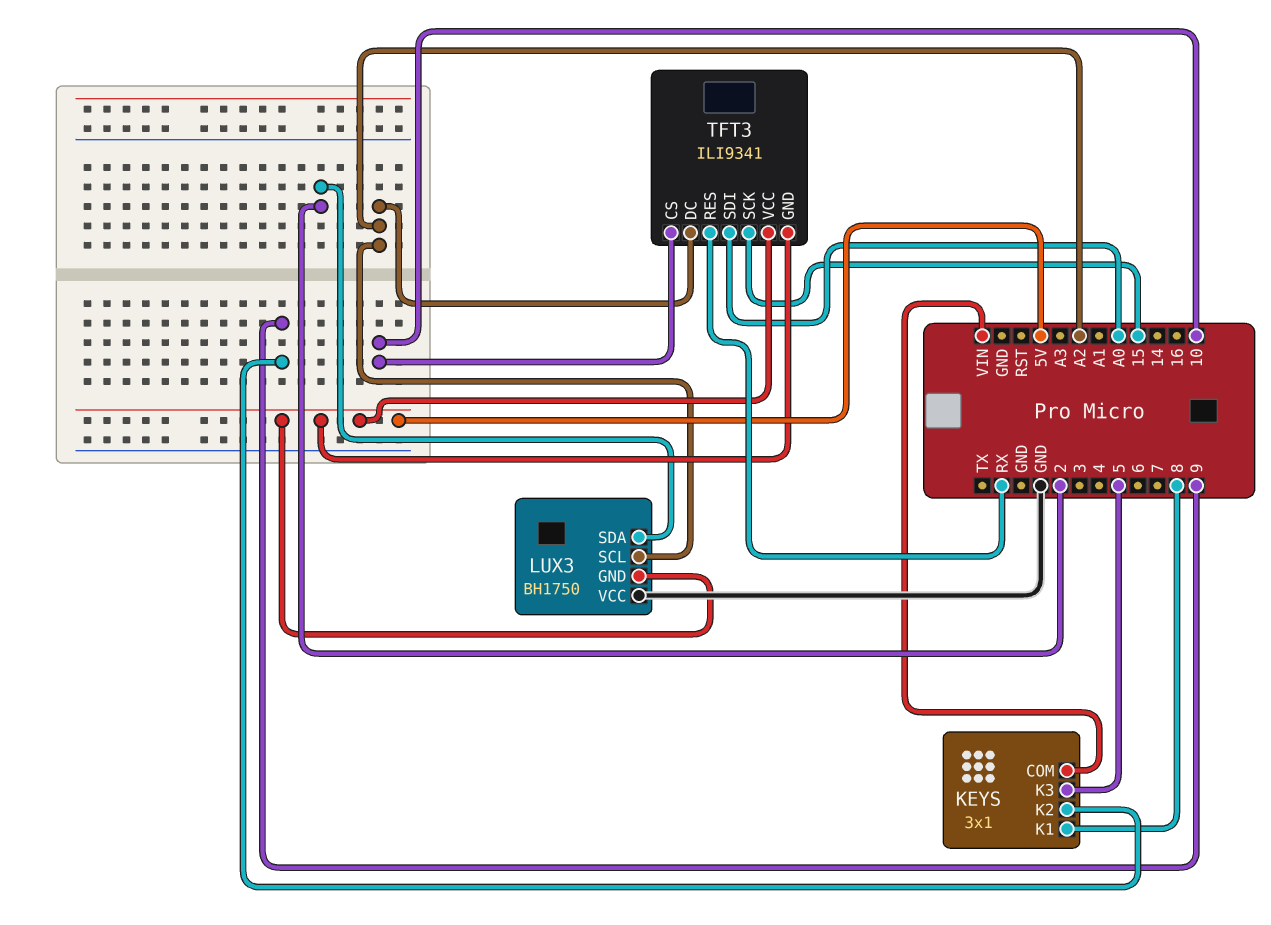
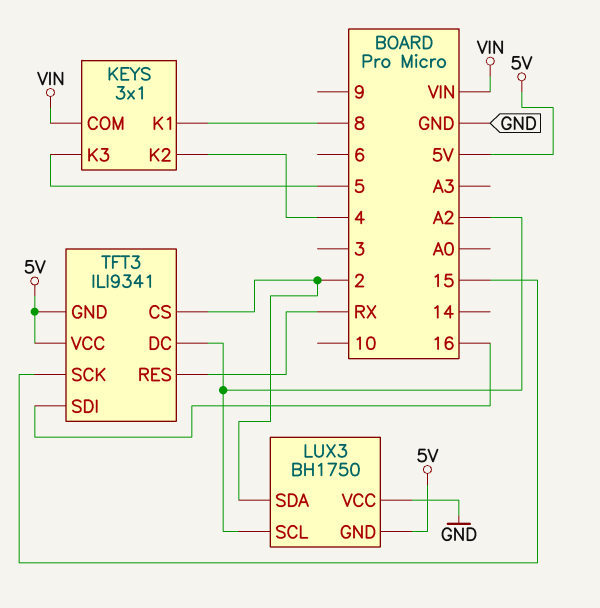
KEYS pin K2: 9 -> 4
TFT3 pin CS: 10 -> 2
TFT3 pin SDI: A0 -> 16

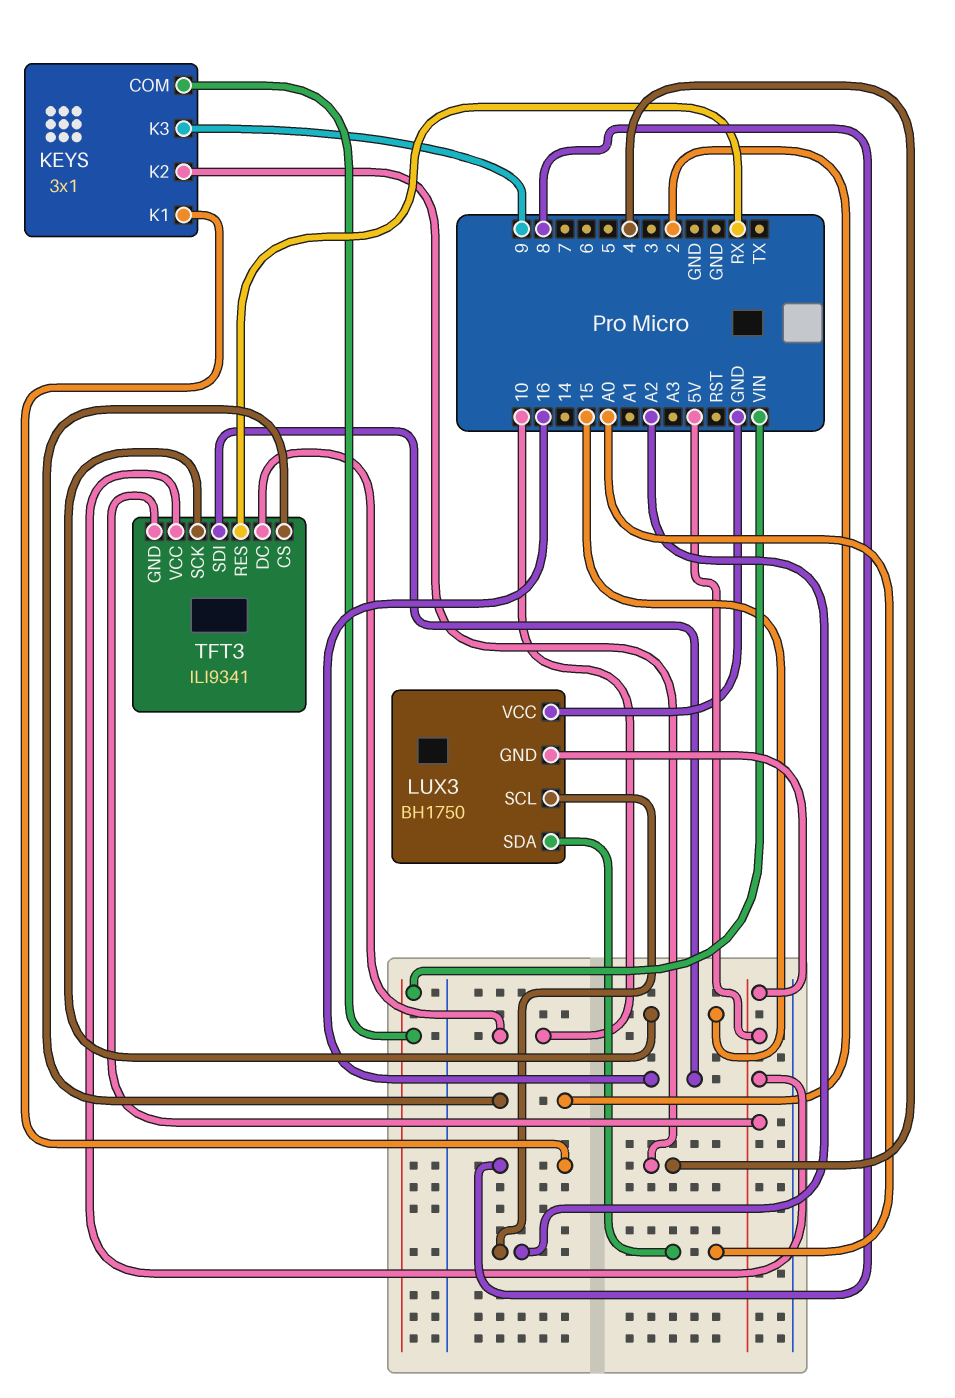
KEYS pin K3: 5 -> 9
LUX3 pin SDA: 2 -> A0
TFT3 pin DC: A2 -> 10

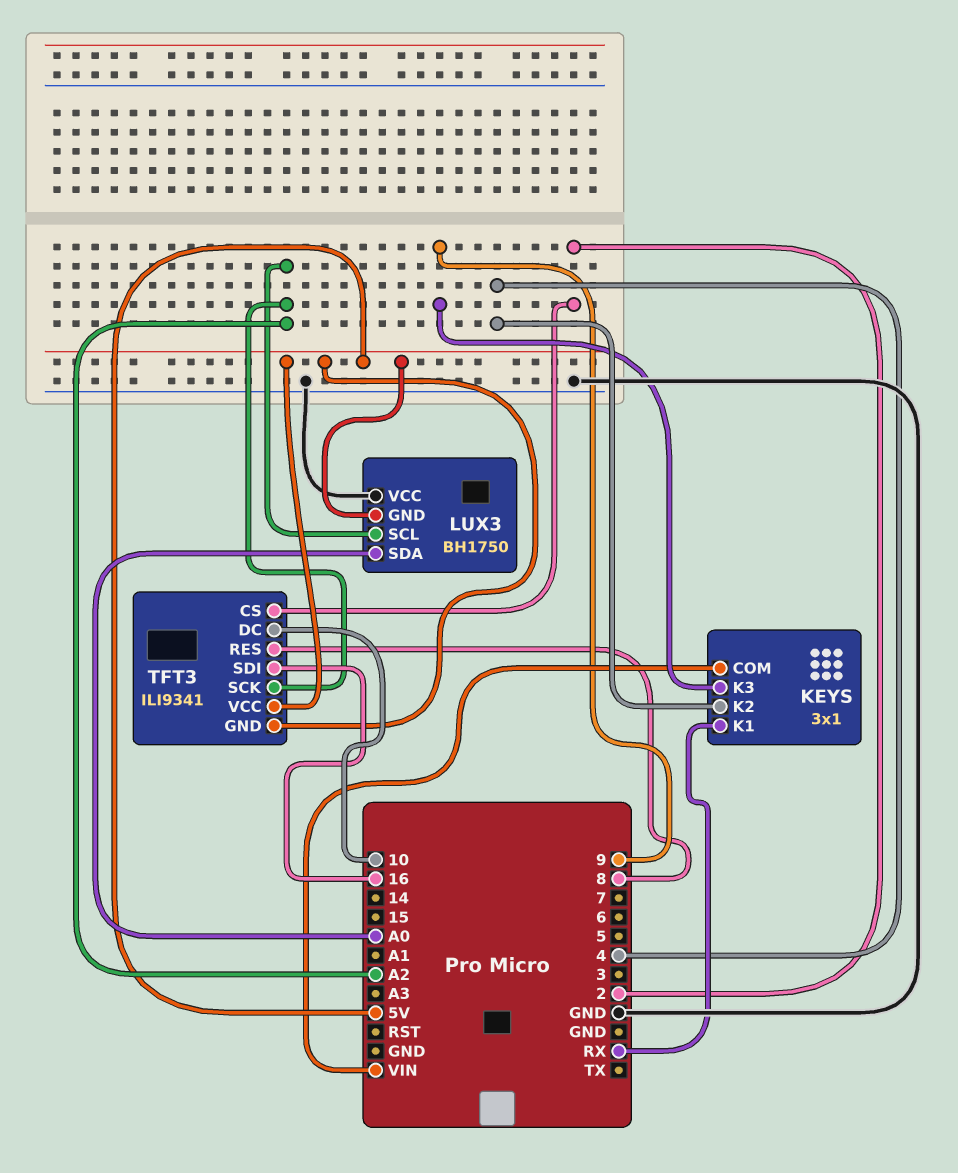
KEYS pin K1: 8 -> RX
TFT3 pin RES: RX -> 8
TFT3 pin SCK: 15 -> A2

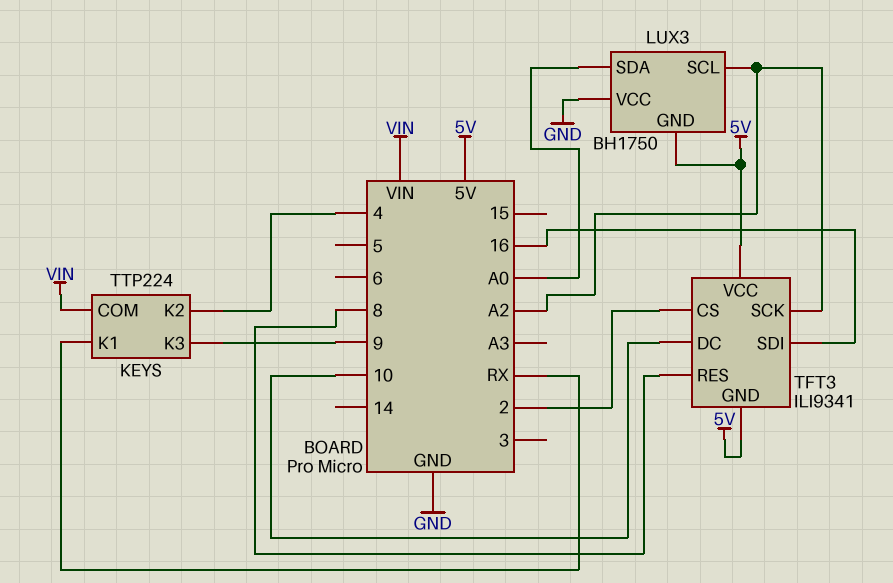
KEYS: 3x1 -> TTP224

